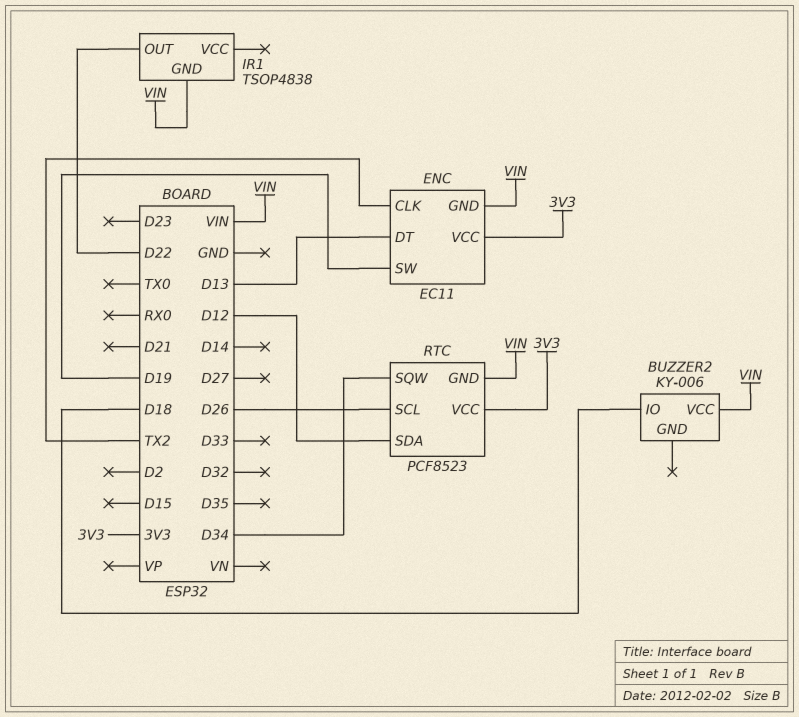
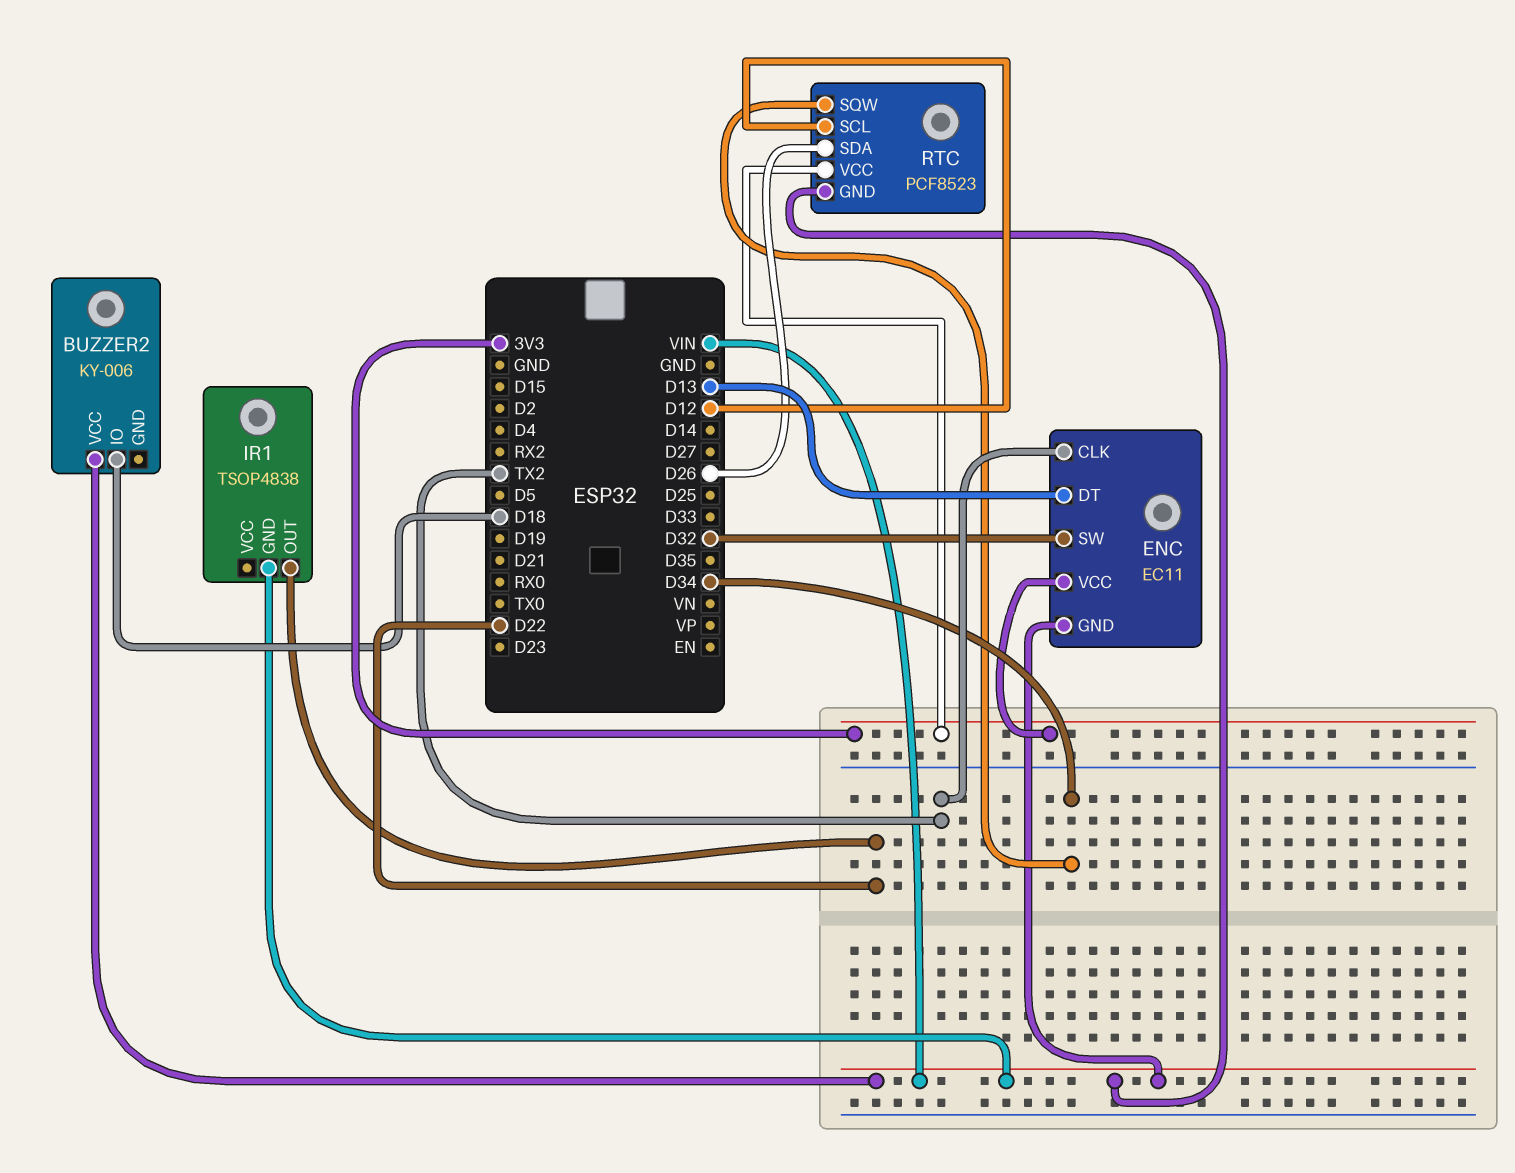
ENC pin SW: D19 -> D32
RTC pin SCL: D26 -> D12
RTC pin SDA: D12 -> D26

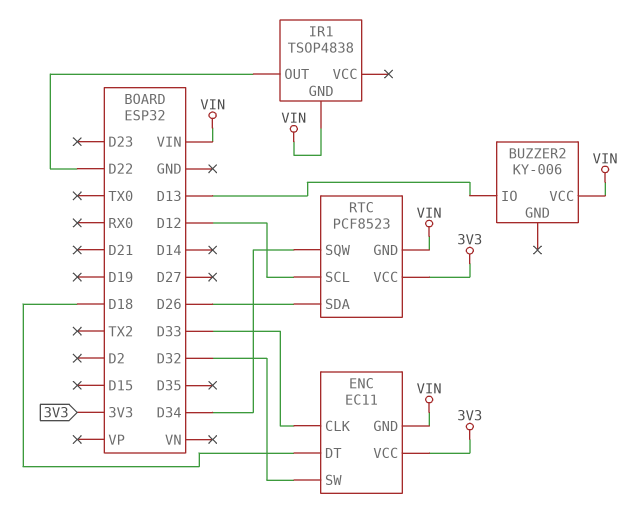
BUZZER2 pin IO: D18 -> D13
ENC pin CLK: TX2 -> D33
ENC pin DT: D13 -> D18

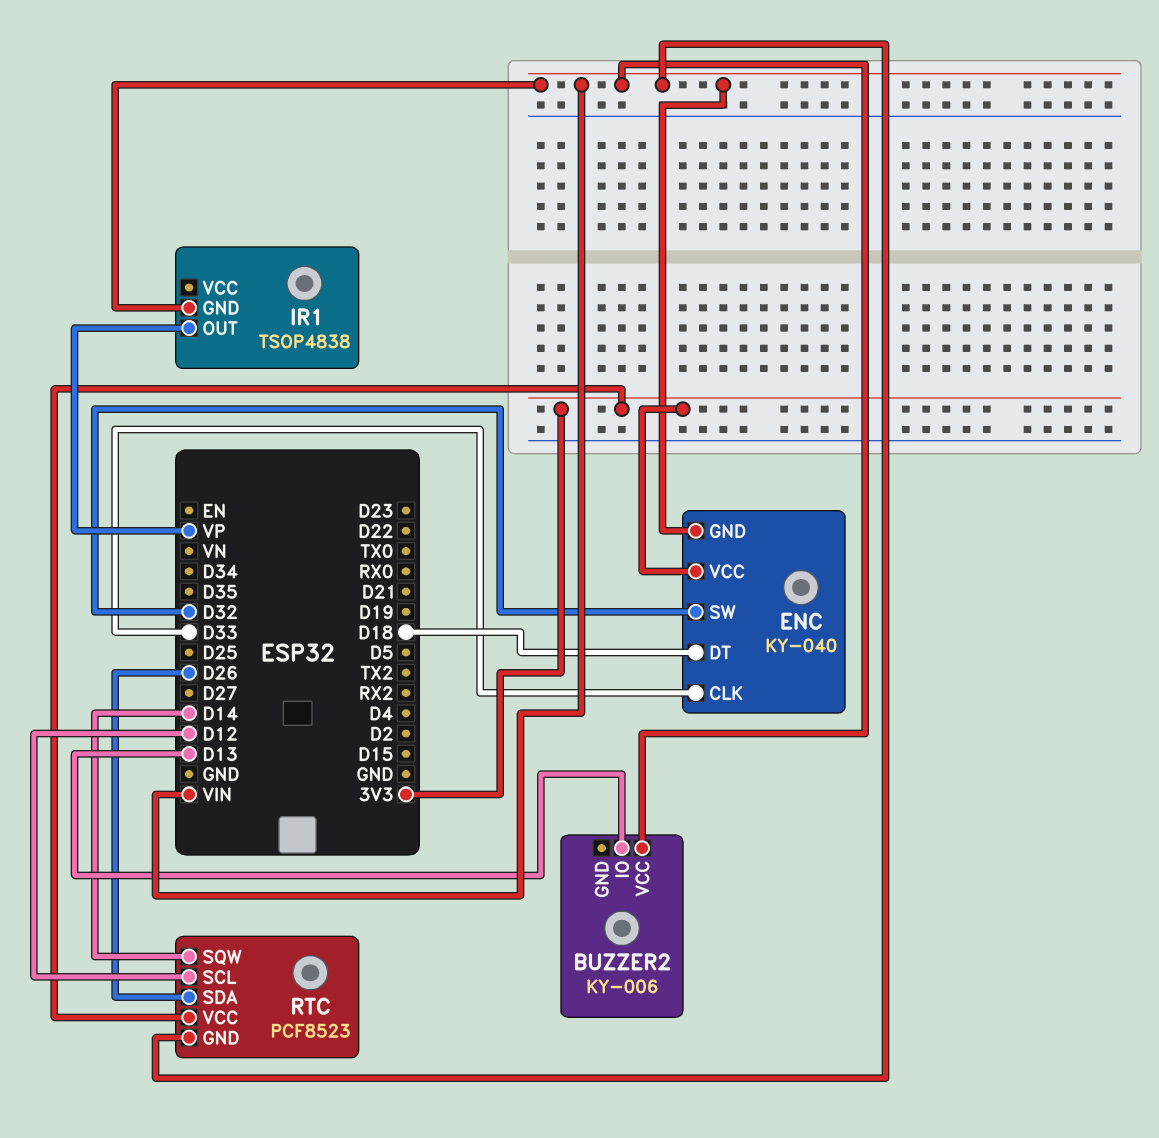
ENC: EC11 -> KY-040
IR1 pin OUT: D22 -> VP
RTC pin SQW: D34 -> D14

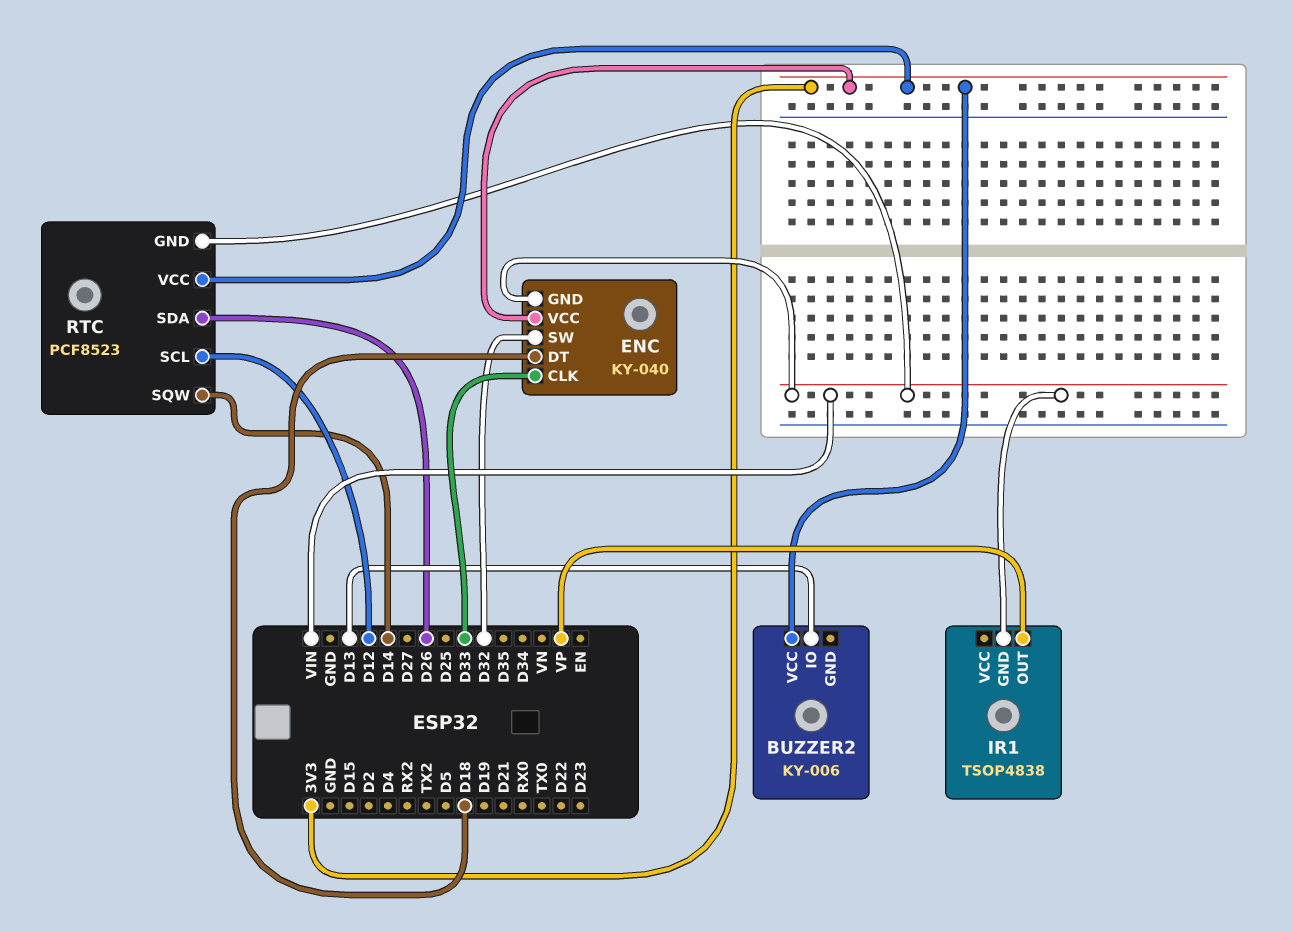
BUZZER2 pin VCC: VIN -> 3V3

